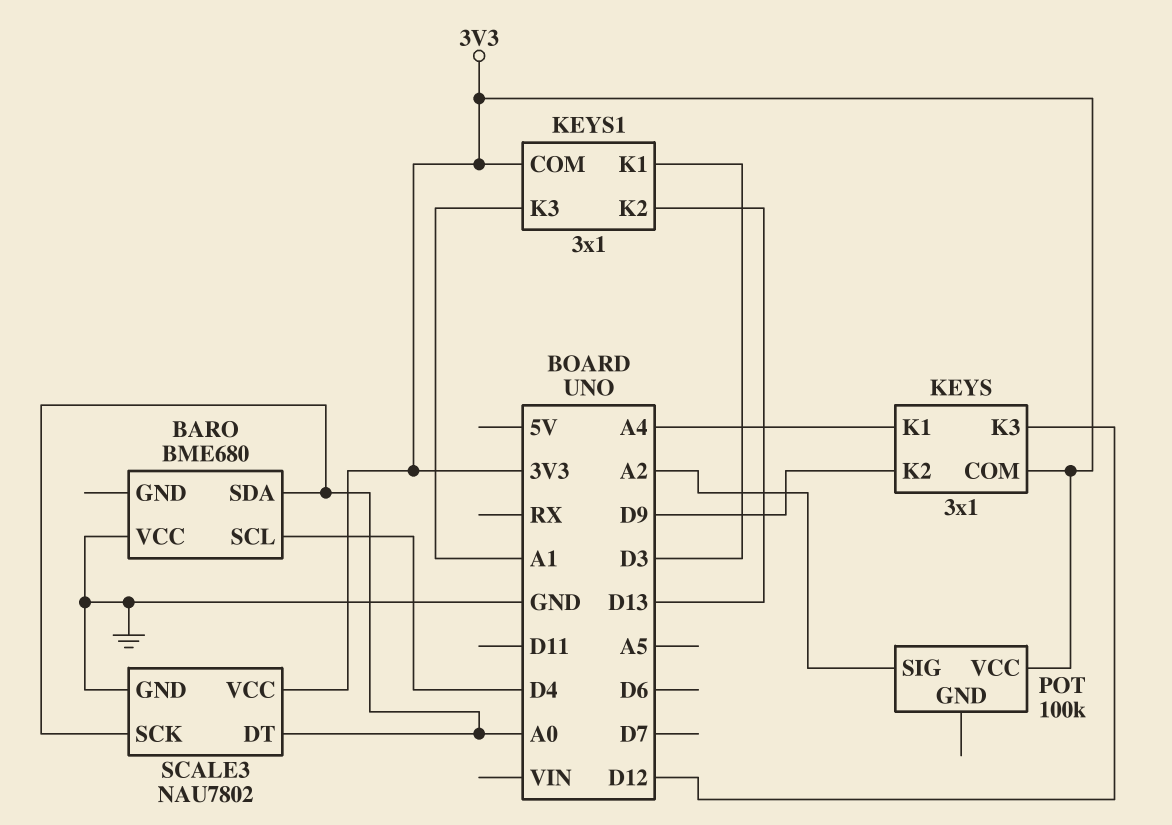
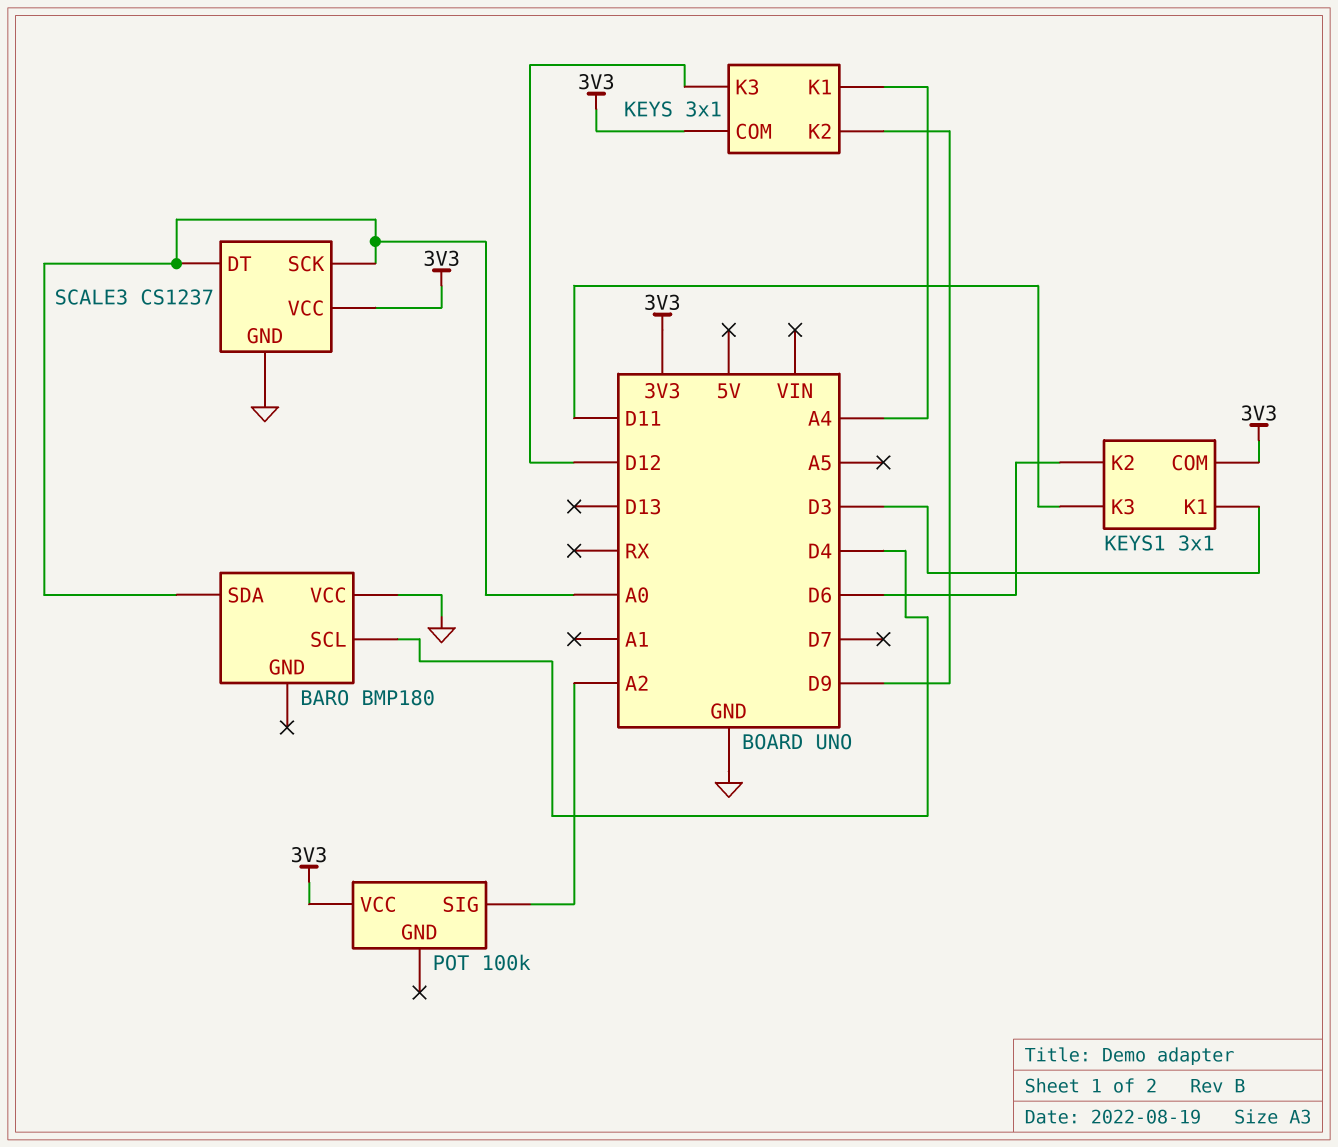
BARO: BME680 -> BMP180
KEYS1 pin K2: D13 -> D6
KEYS1 pin K3: A1 -> D11
SCALE3: NAU7802 -> CS1237

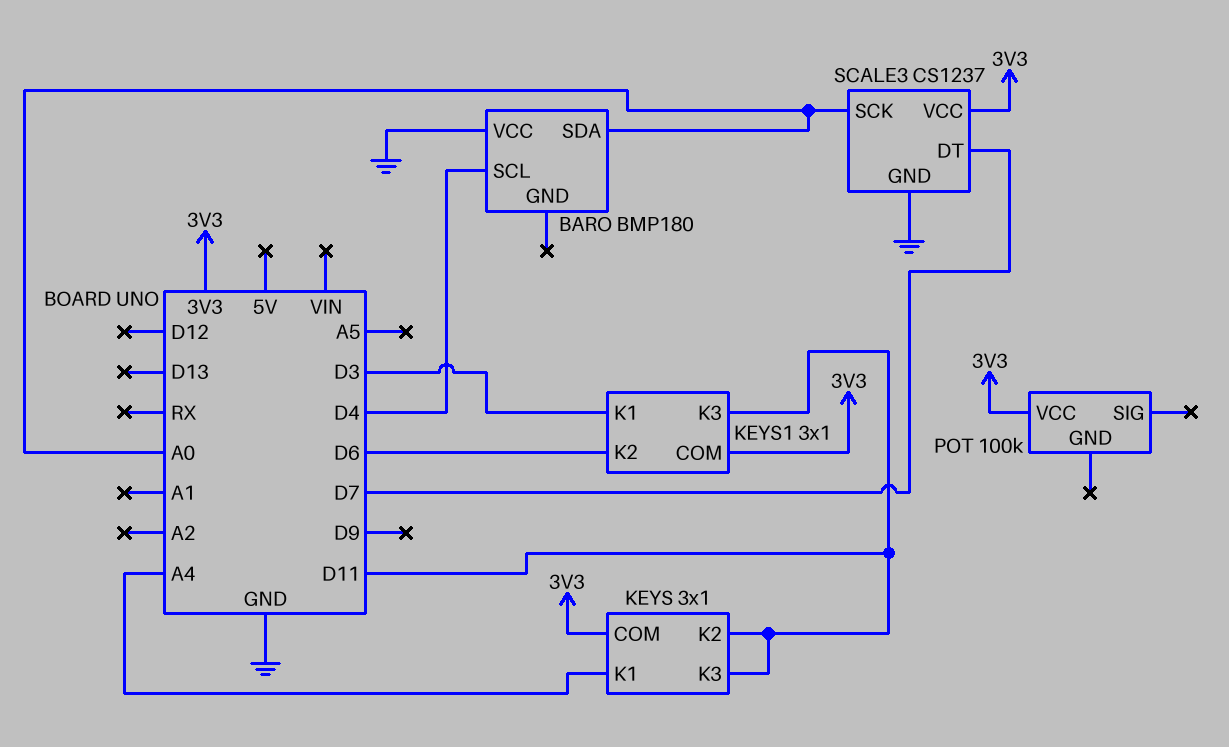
KEYS pin K2: D9 -> D11
KEYS pin K3: D12 -> D11
POT pin SIG: A2 -> none
SCALE3 pin DT: A0 -> D7

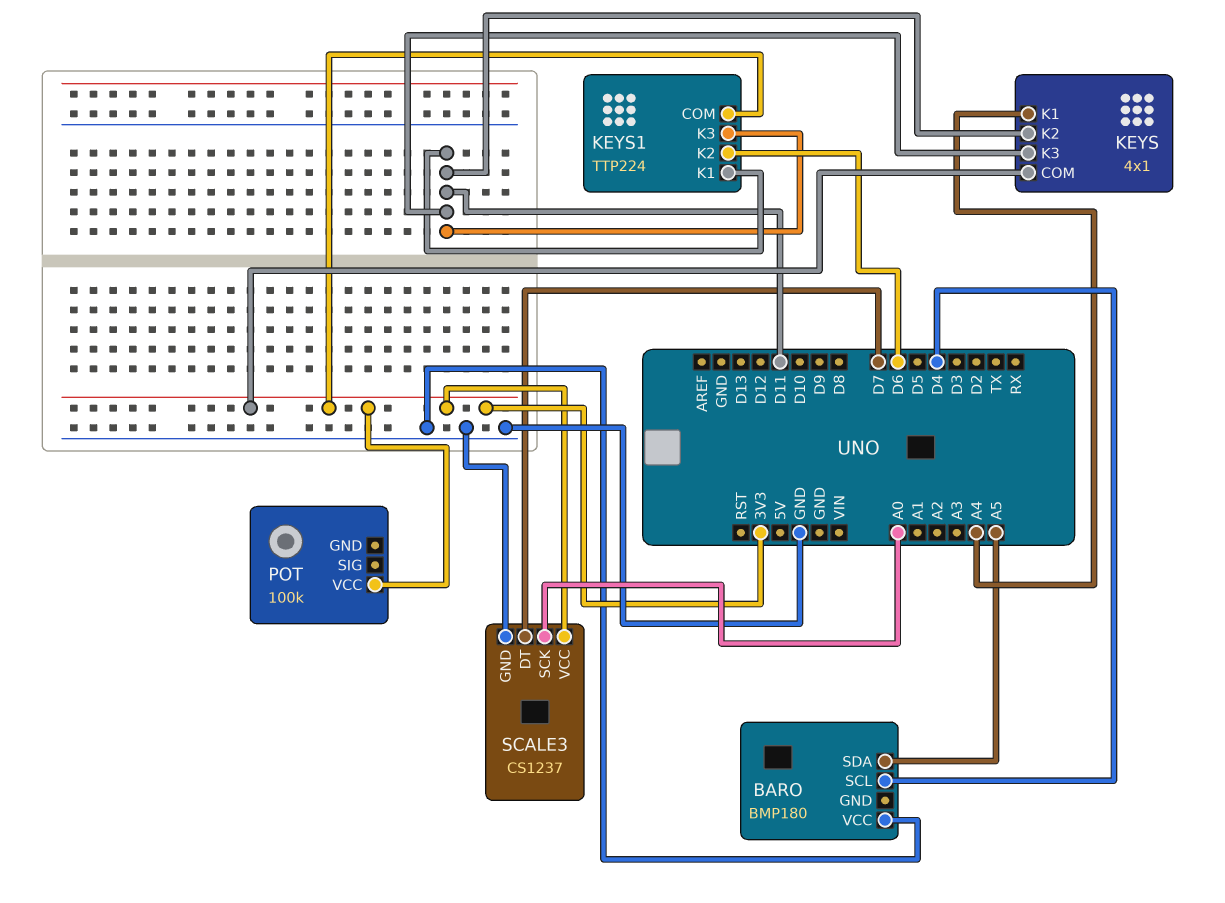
BARO pin SDA: A0 -> A5
KEYS: 3x1 -> 4x1
KEYS1: 3x1 -> TTP224
KEYS1 pin K1: D3 -> D11

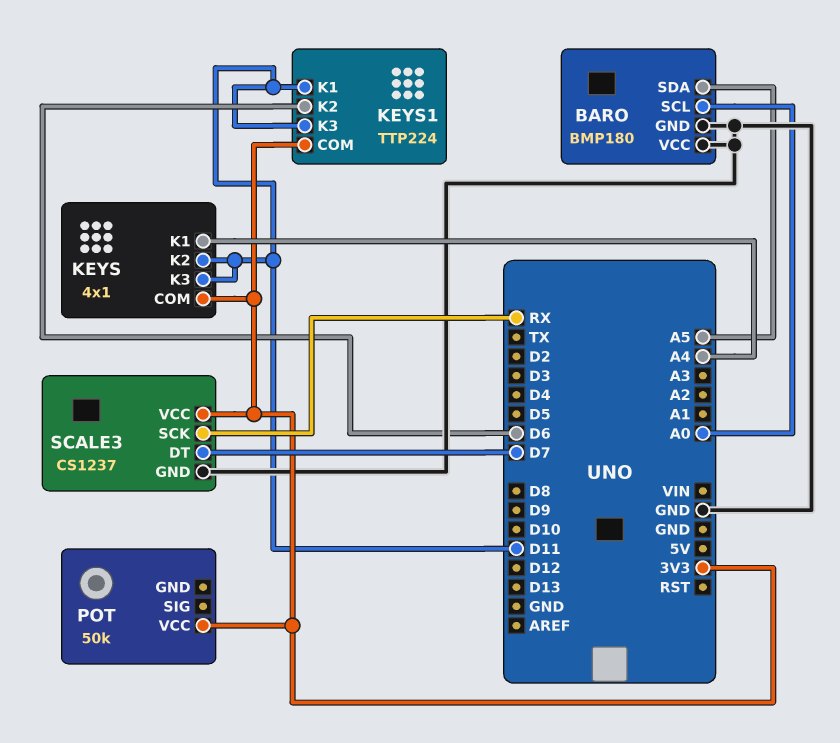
BARO pin GND: none -> GND
BARO pin SCL: D4 -> A0
POT: 100k -> 50k
SCALE3 pin SCK: A0 -> RX

